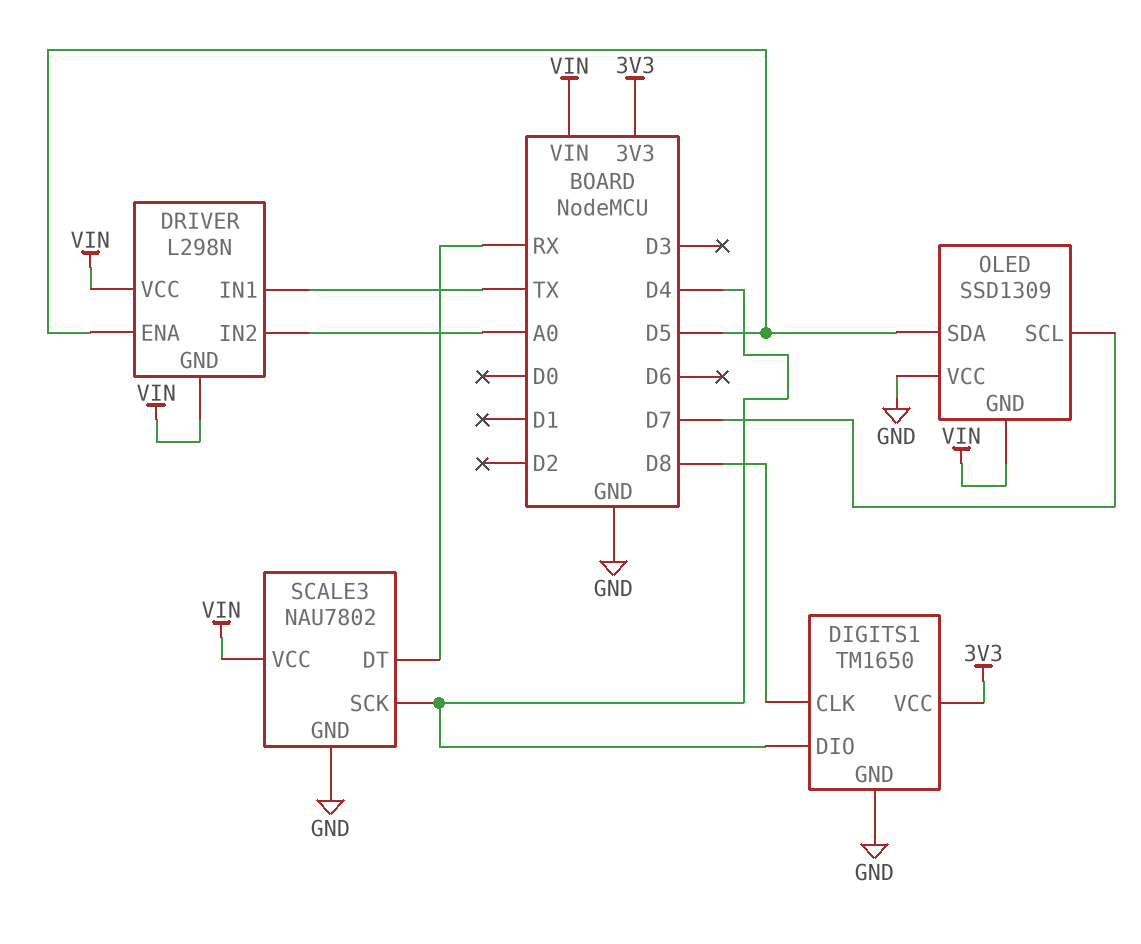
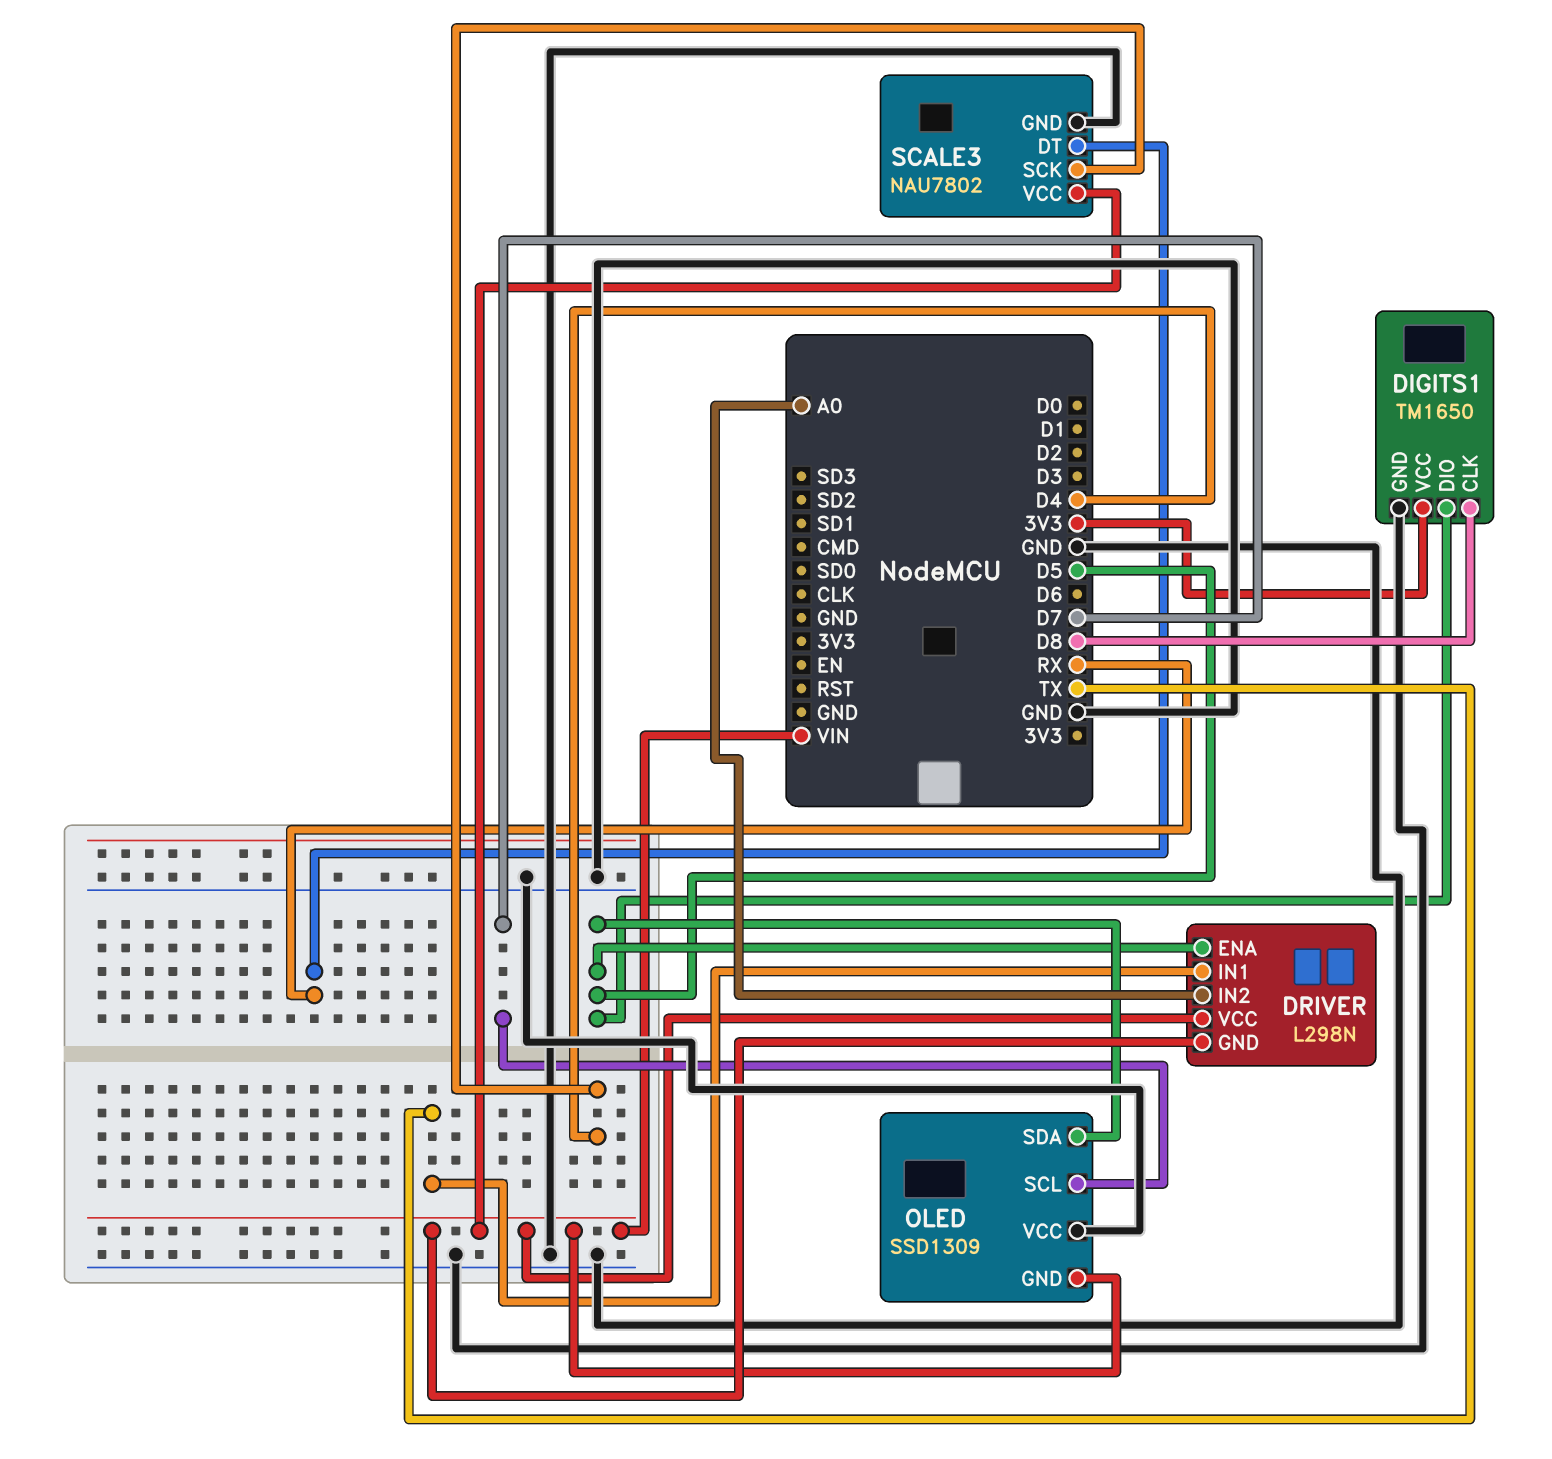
DIGITS1 pin DIO: D4 -> D5

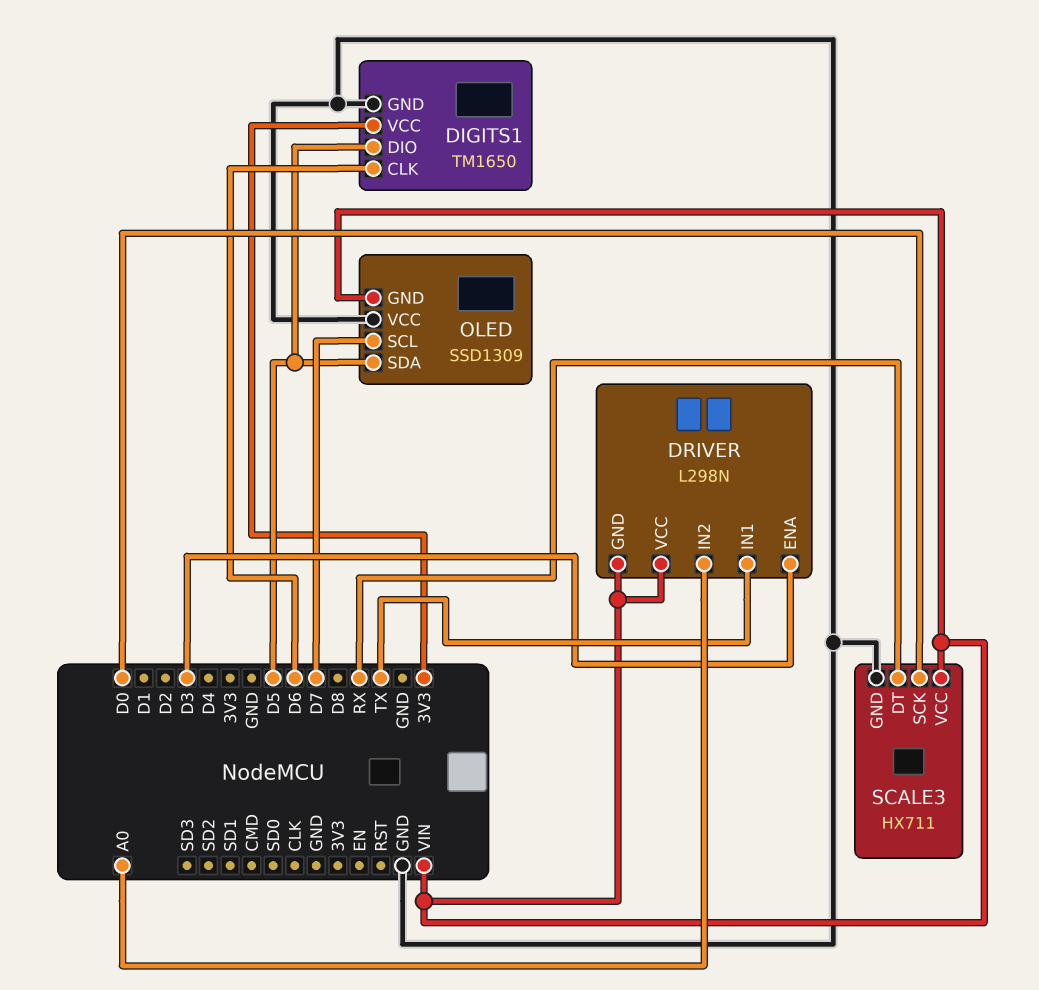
DIGITS1 pin CLK: D8 -> D6
DRIVER pin ENA: D5 -> D3
SCALE3: NAU7802 -> HX711
SCALE3 pin SCK: D4 -> D0

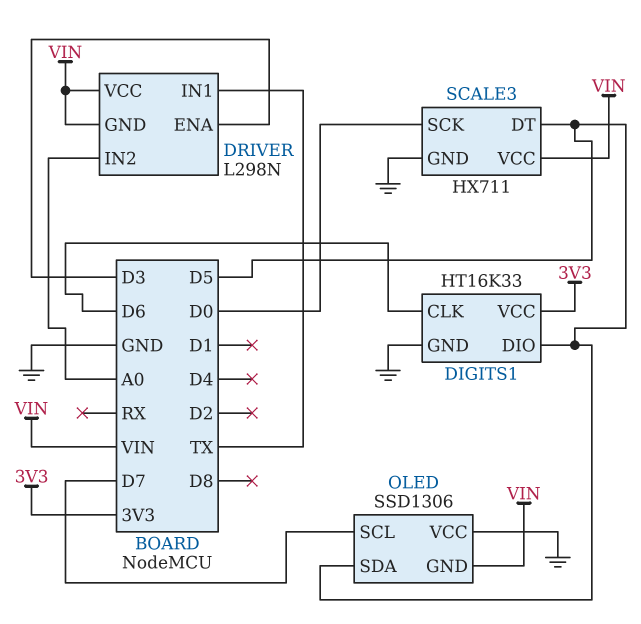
DIGITS1: TM1650 -> HT16K33
OLED: SSD1309 -> SSD1306
SCALE3 pin DT: RX -> D5

